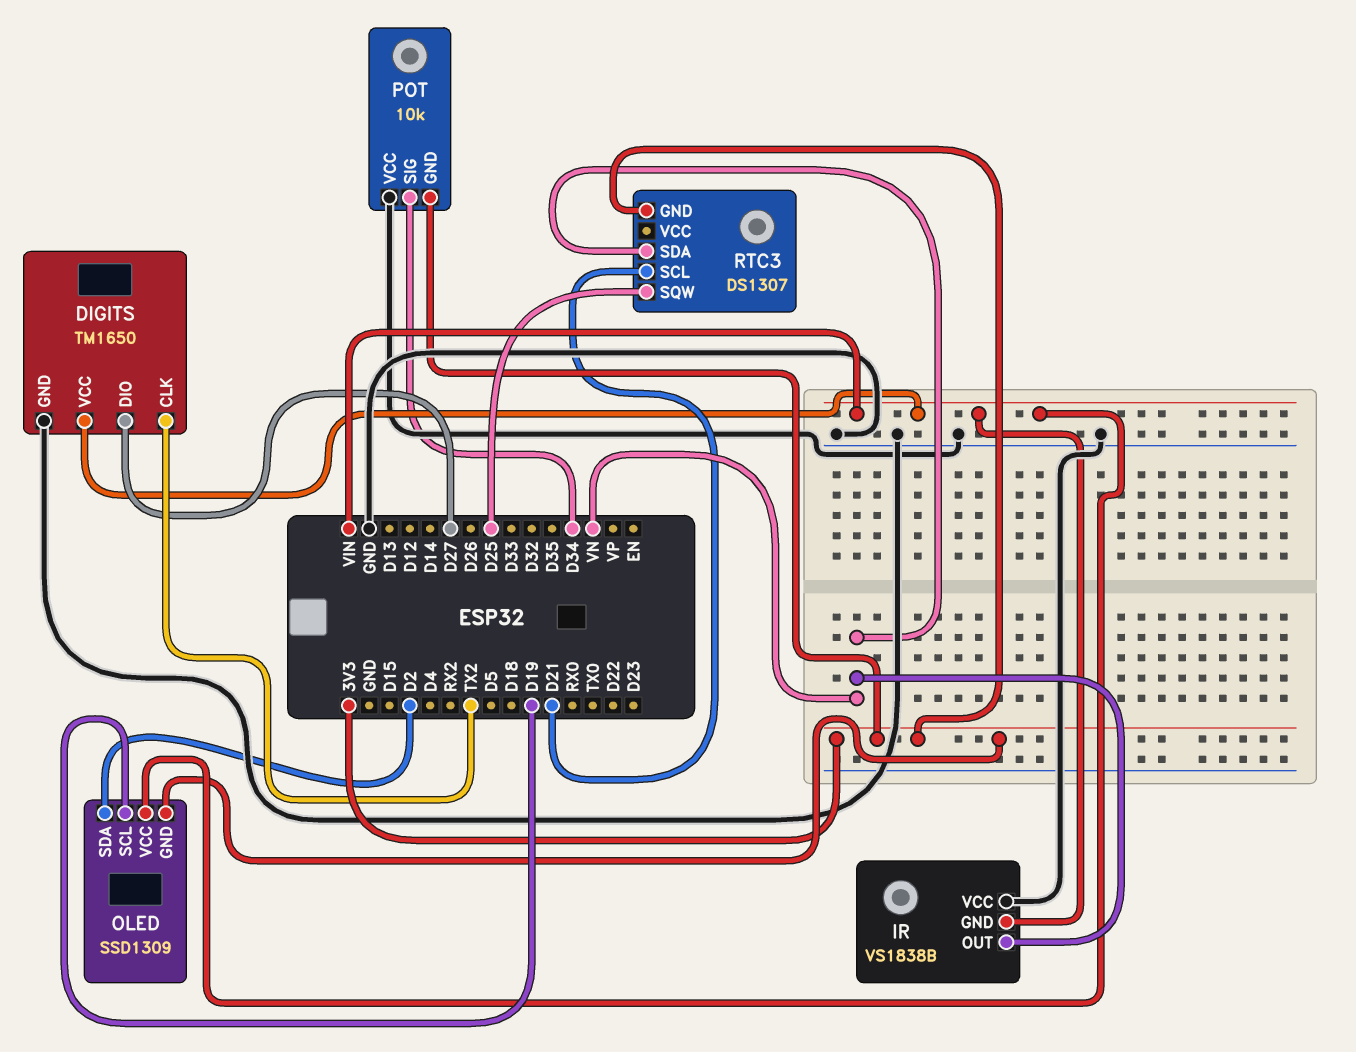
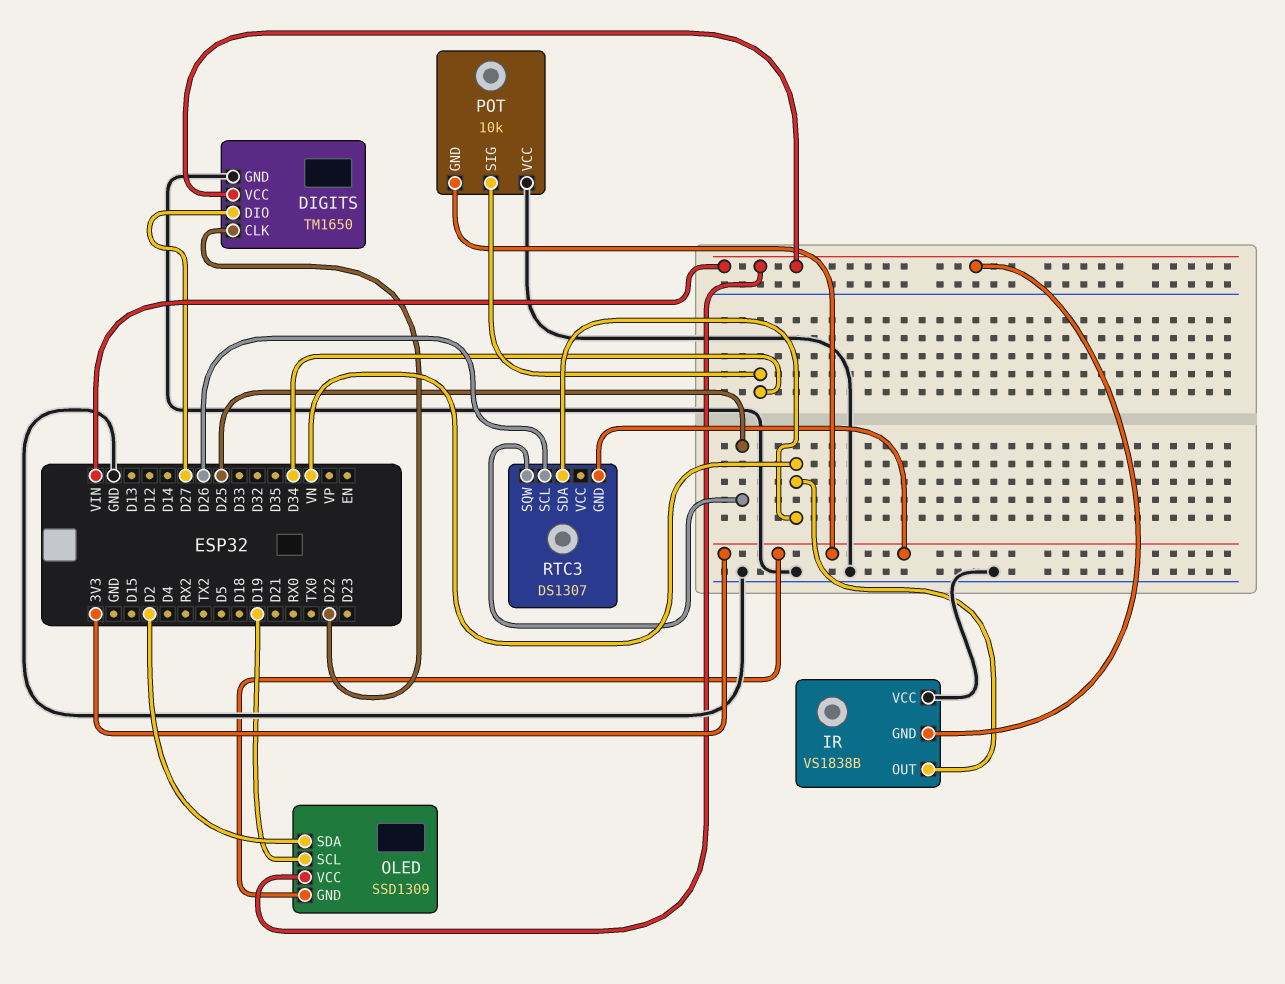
DIGITS pin CLK: TX2 -> D22
RTC3 pin SCL: D21 -> D26

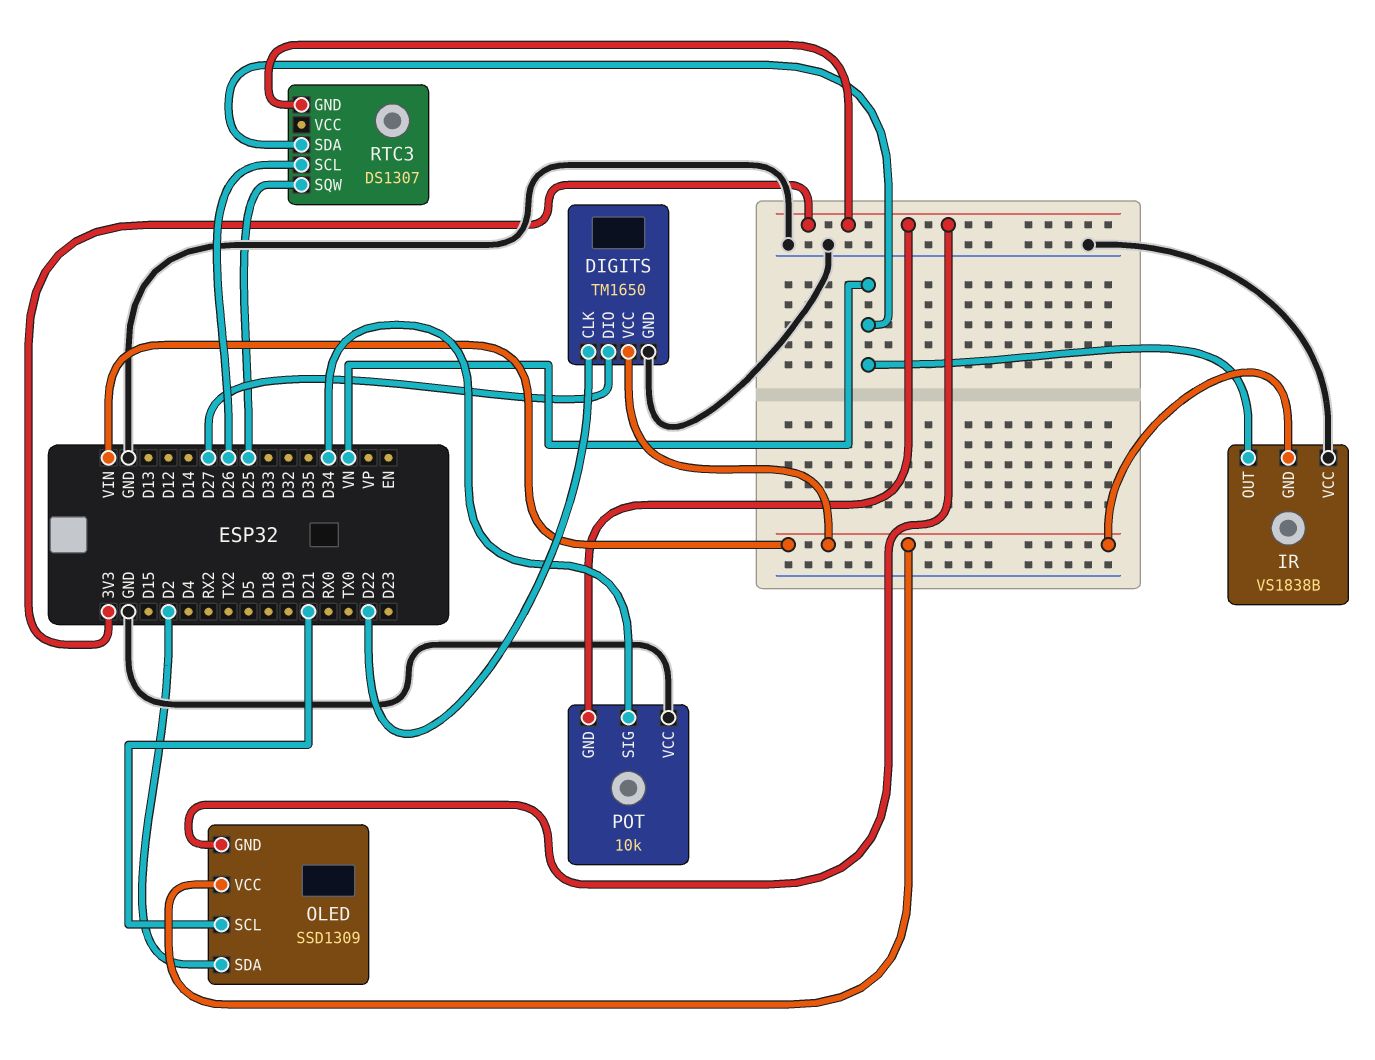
OLED pin SCL: D19 -> D21

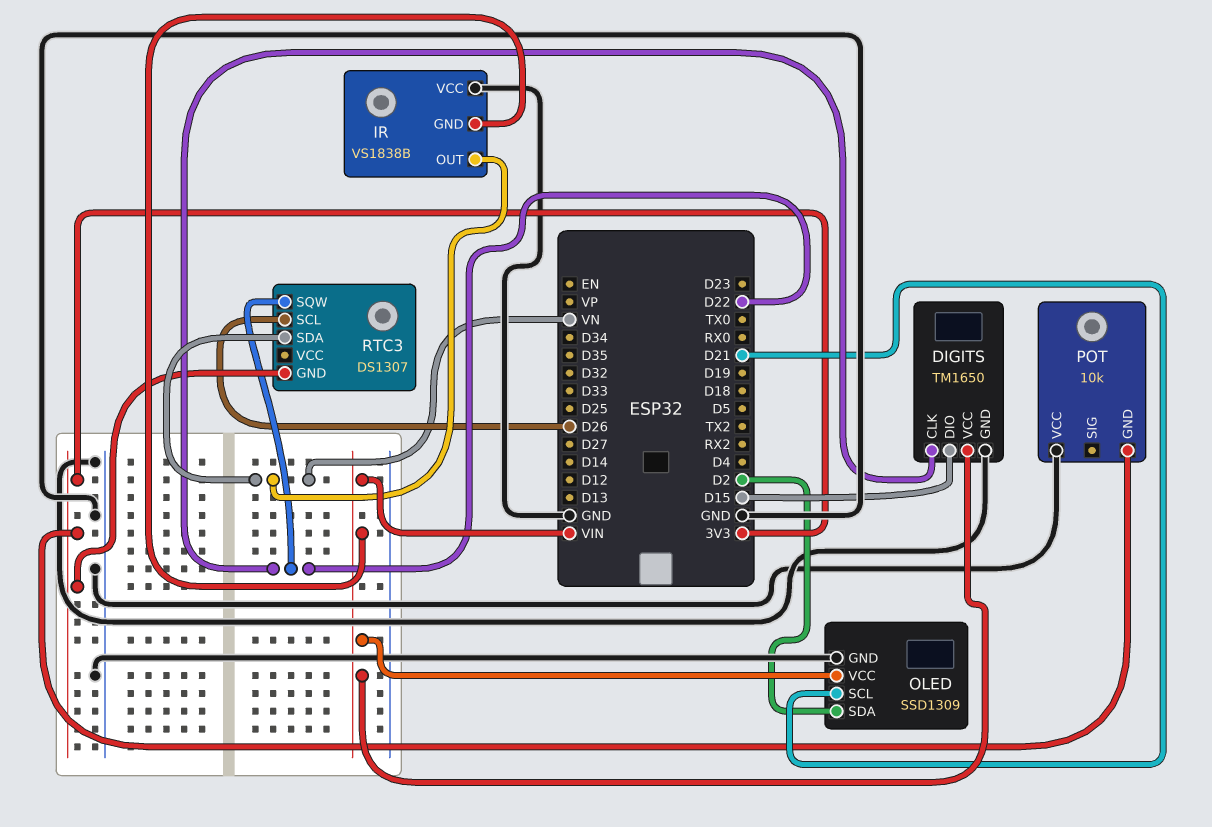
DIGITS pin DIO: D27 -> D15
OLED pin GND: 3V3 -> GND
POT pin SIG: D34 -> none
RTC3 pin SQW: D25 -> D22

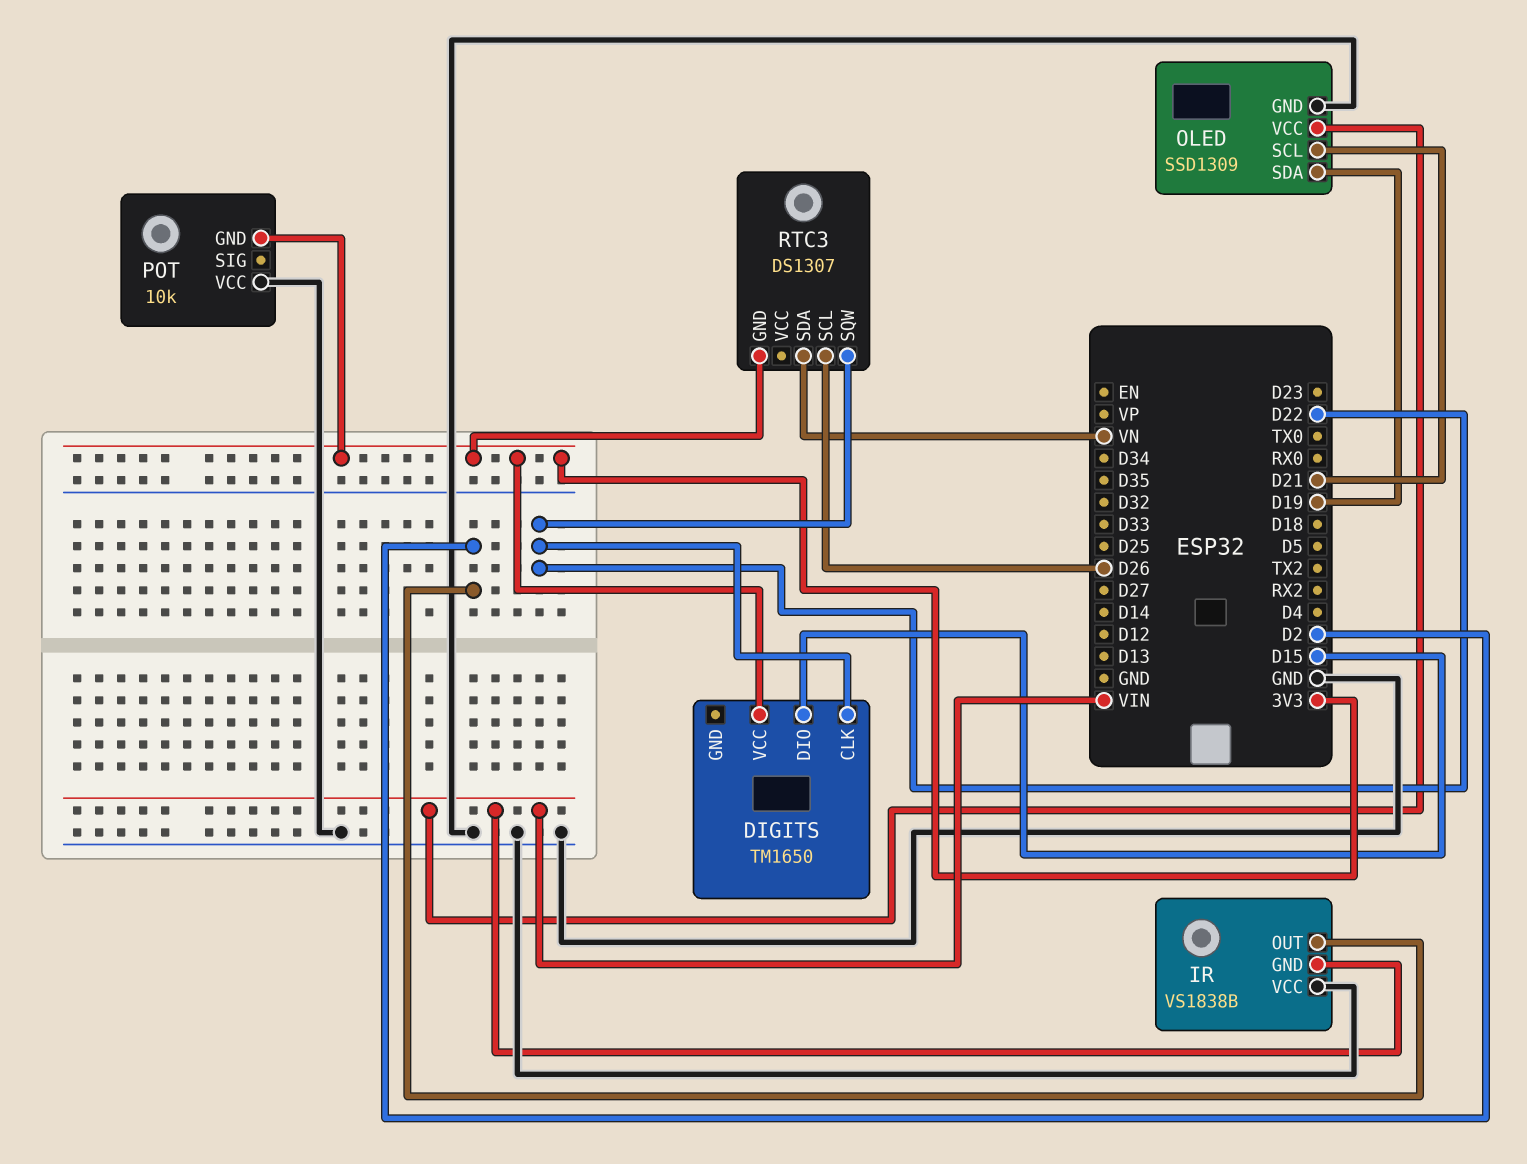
DIGITS pin GND: GND -> none
DIGITS pin VCC: VIN -> 3V3
IR pin OUT: VN -> D2
OLED pin SDA: D2 -> D19

